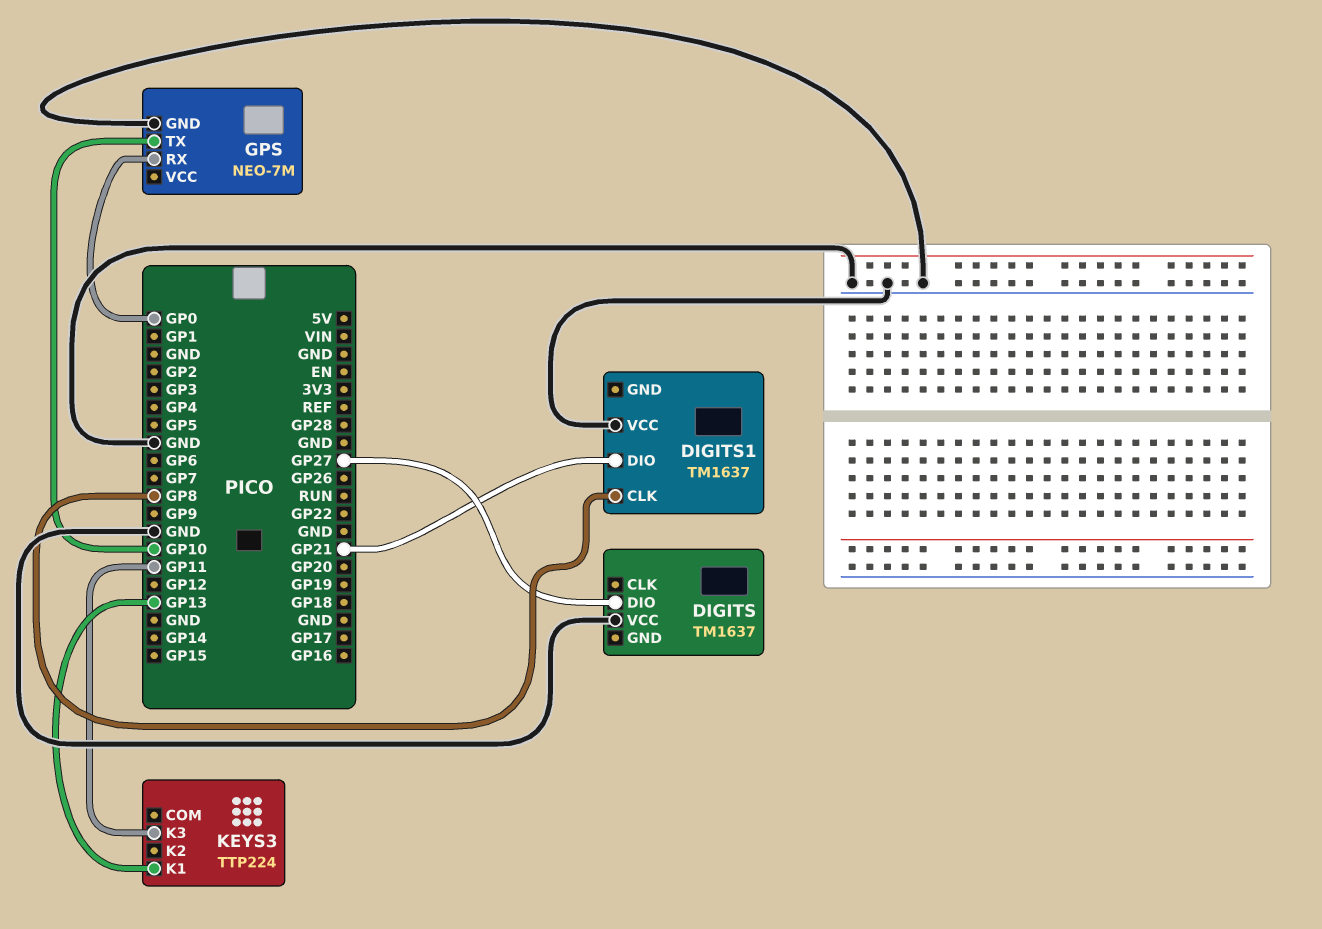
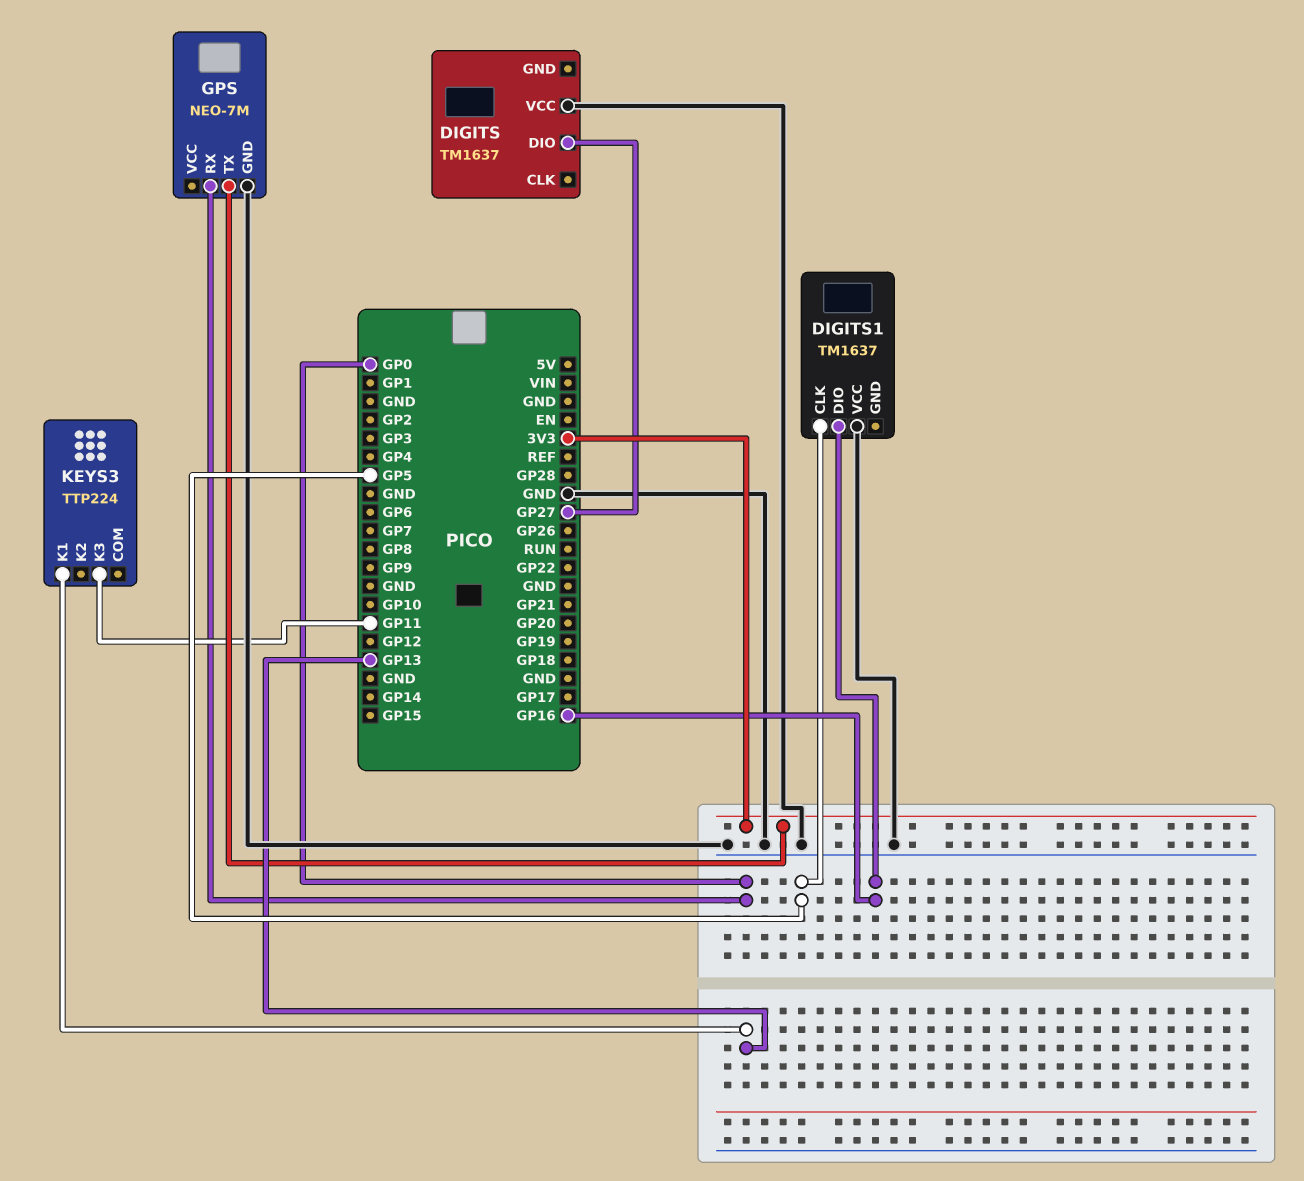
DIGITS1 pin CLK: GP8 -> GP5
DIGITS1 pin DIO: GP21 -> GP16
GPS pin TX: GP10 -> 3V3

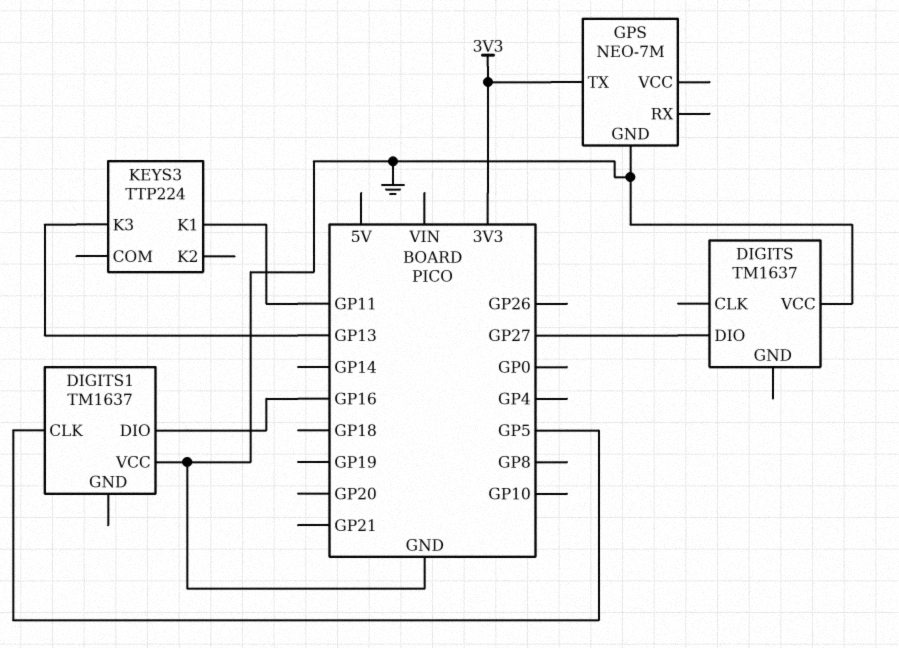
GPS pin RX: GP0 -> none
KEYS3 pin K1: GP13 -> GP11
KEYS3 pin K3: GP11 -> GP13

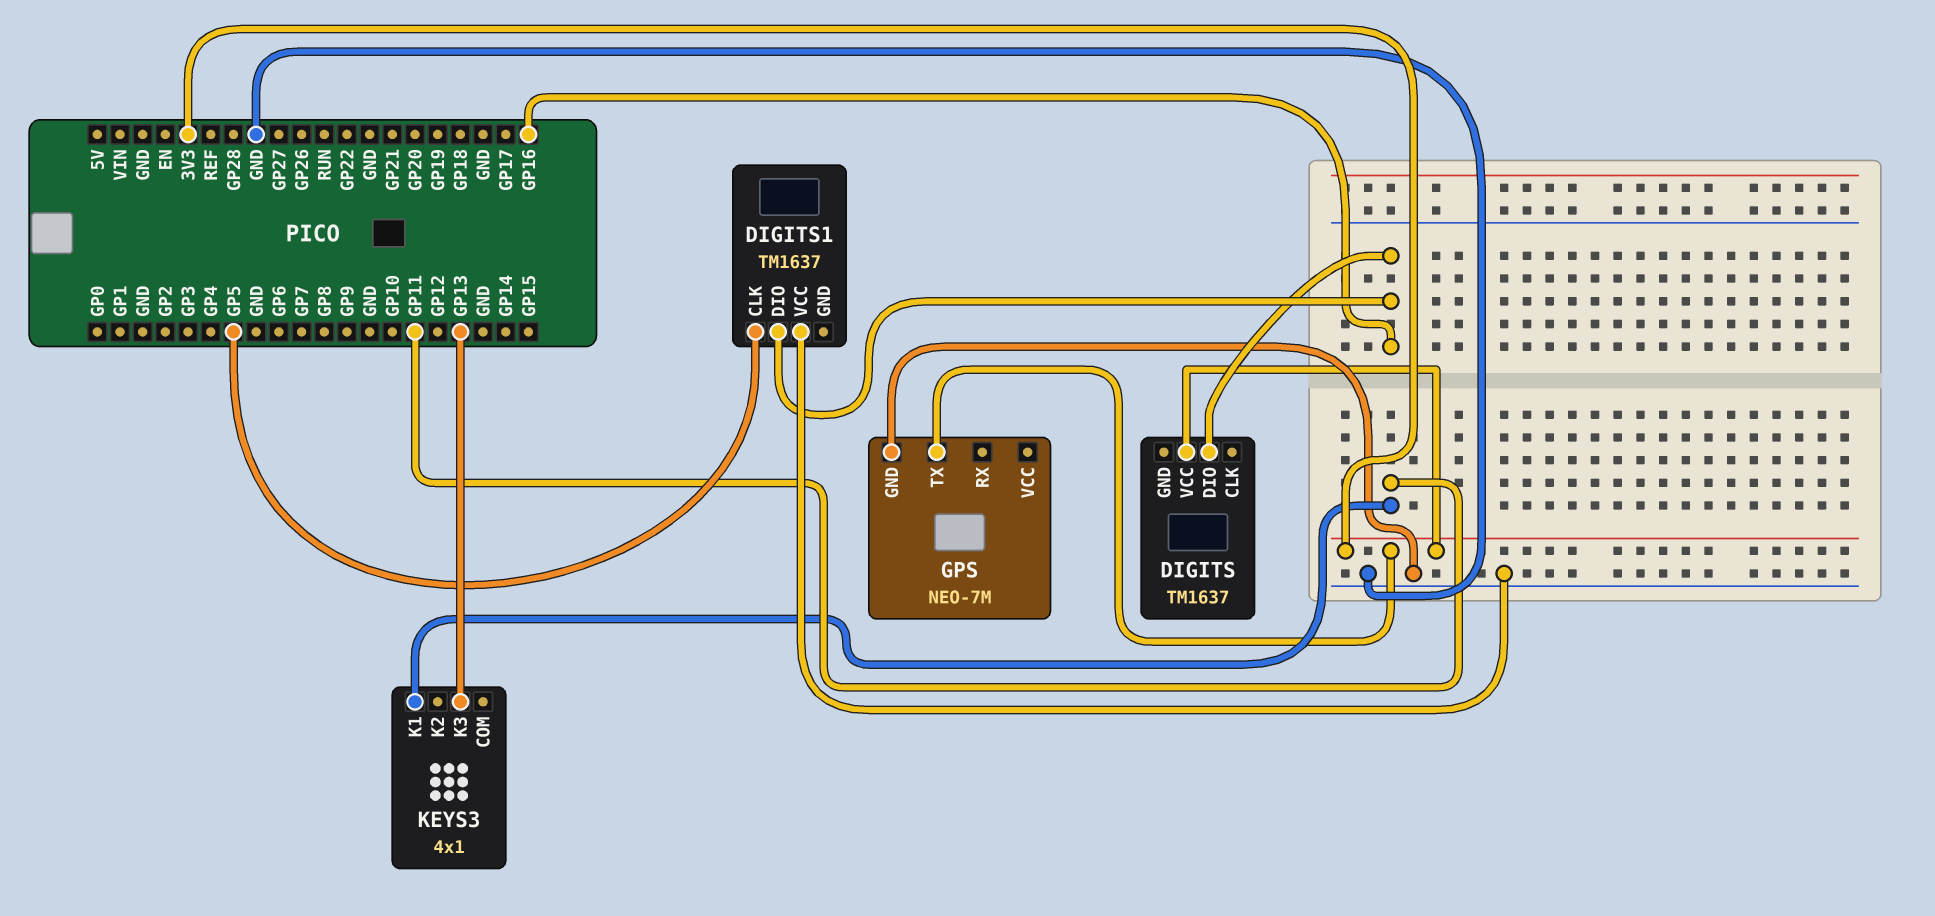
DIGITS pin DIO: GP27 -> GP16
DIGITS pin VCC: GND -> 3V3
KEYS3: TTP224 -> 4x1

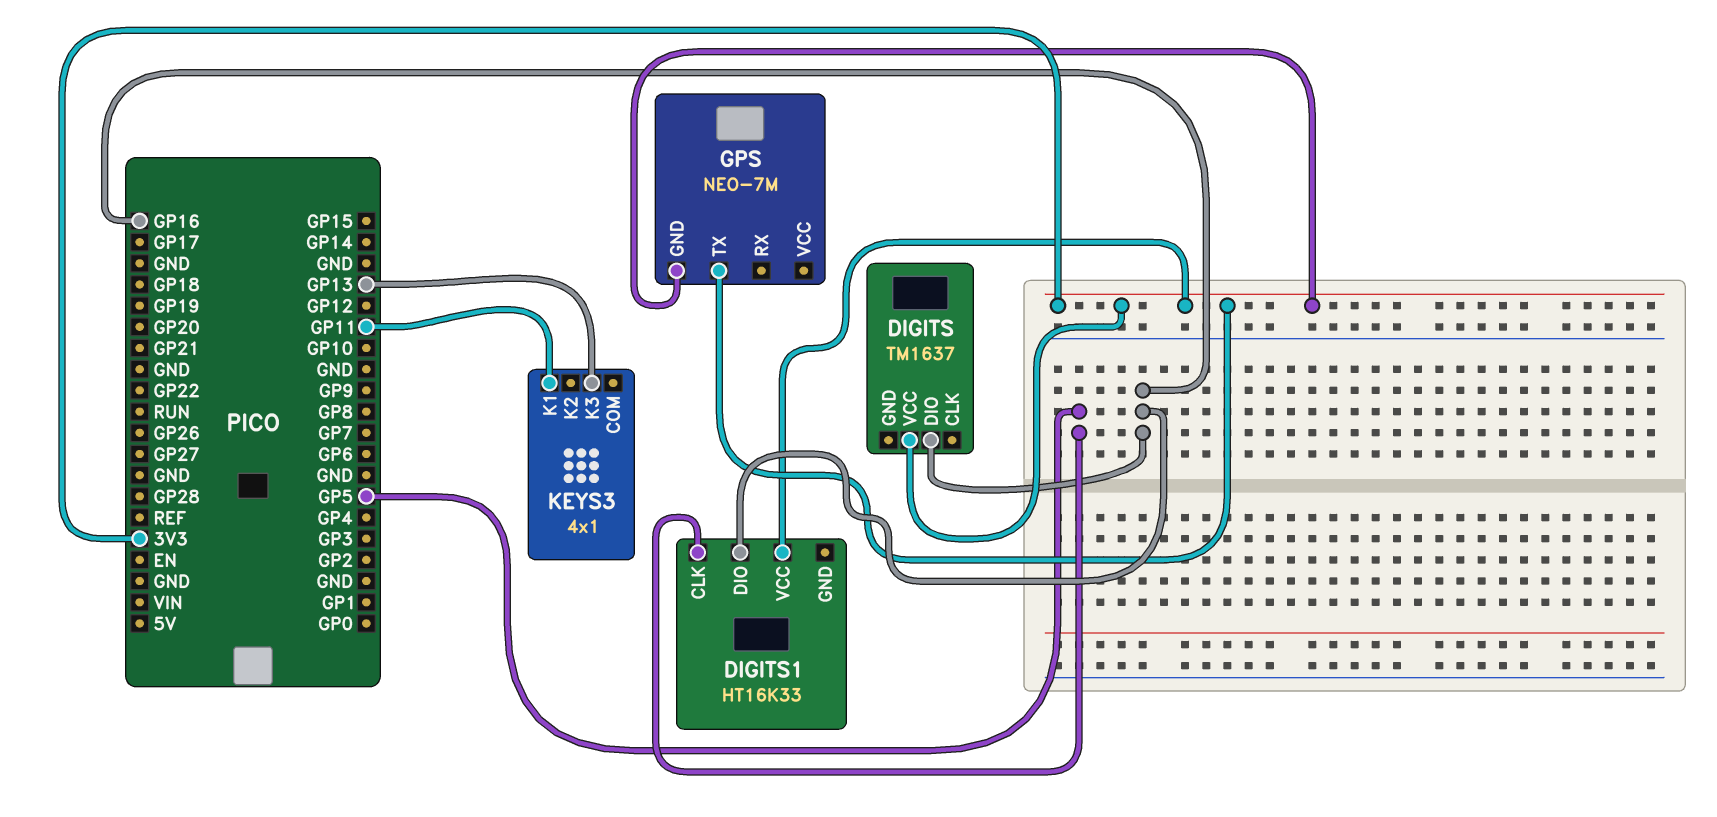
DIGITS1: TM1637 -> HT16K33
DIGITS1 pin VCC: GND -> 3V3
GPS pin GND: GND -> 3V3

